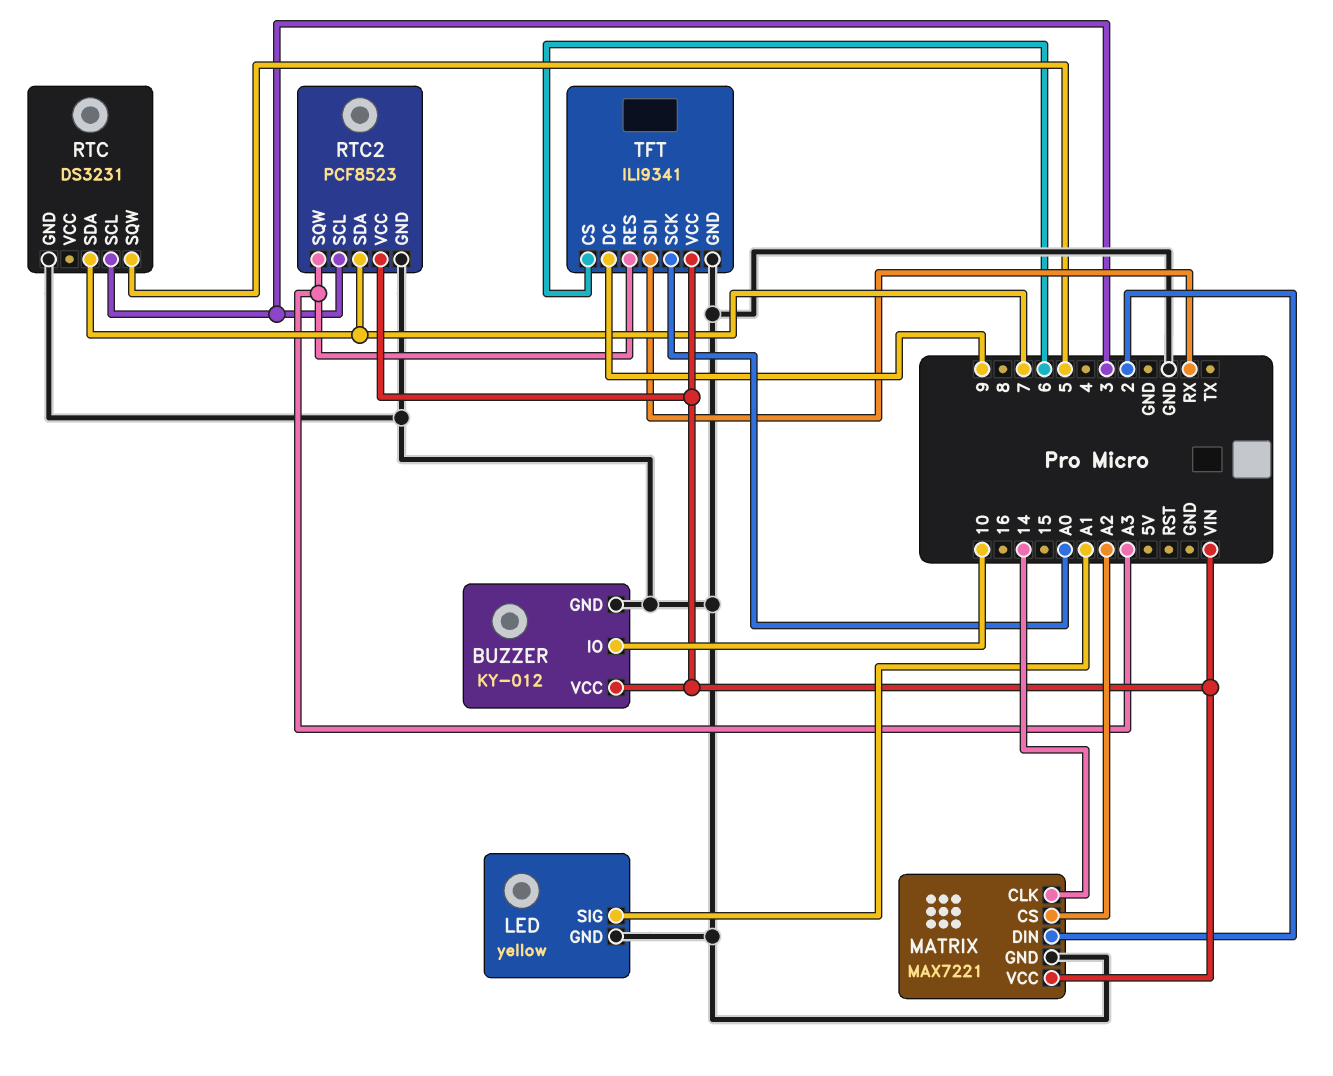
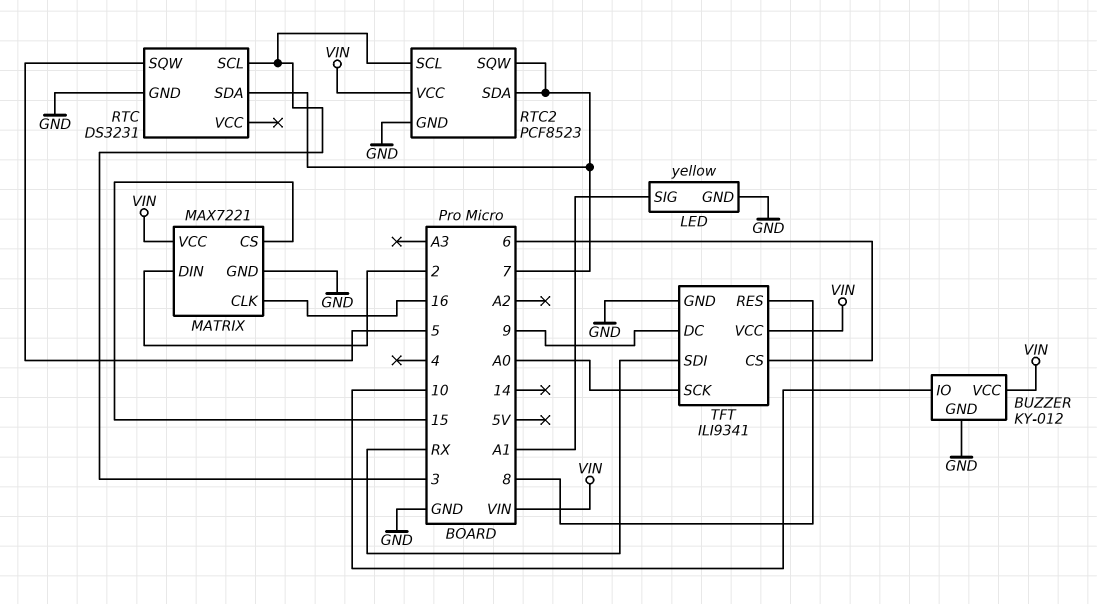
MATRIX pin CLK: 14 -> 16
MATRIX pin CS: A2 -> 15
RTC2 pin SQW: A3 -> 7
TFT pin RES: A3 -> 8

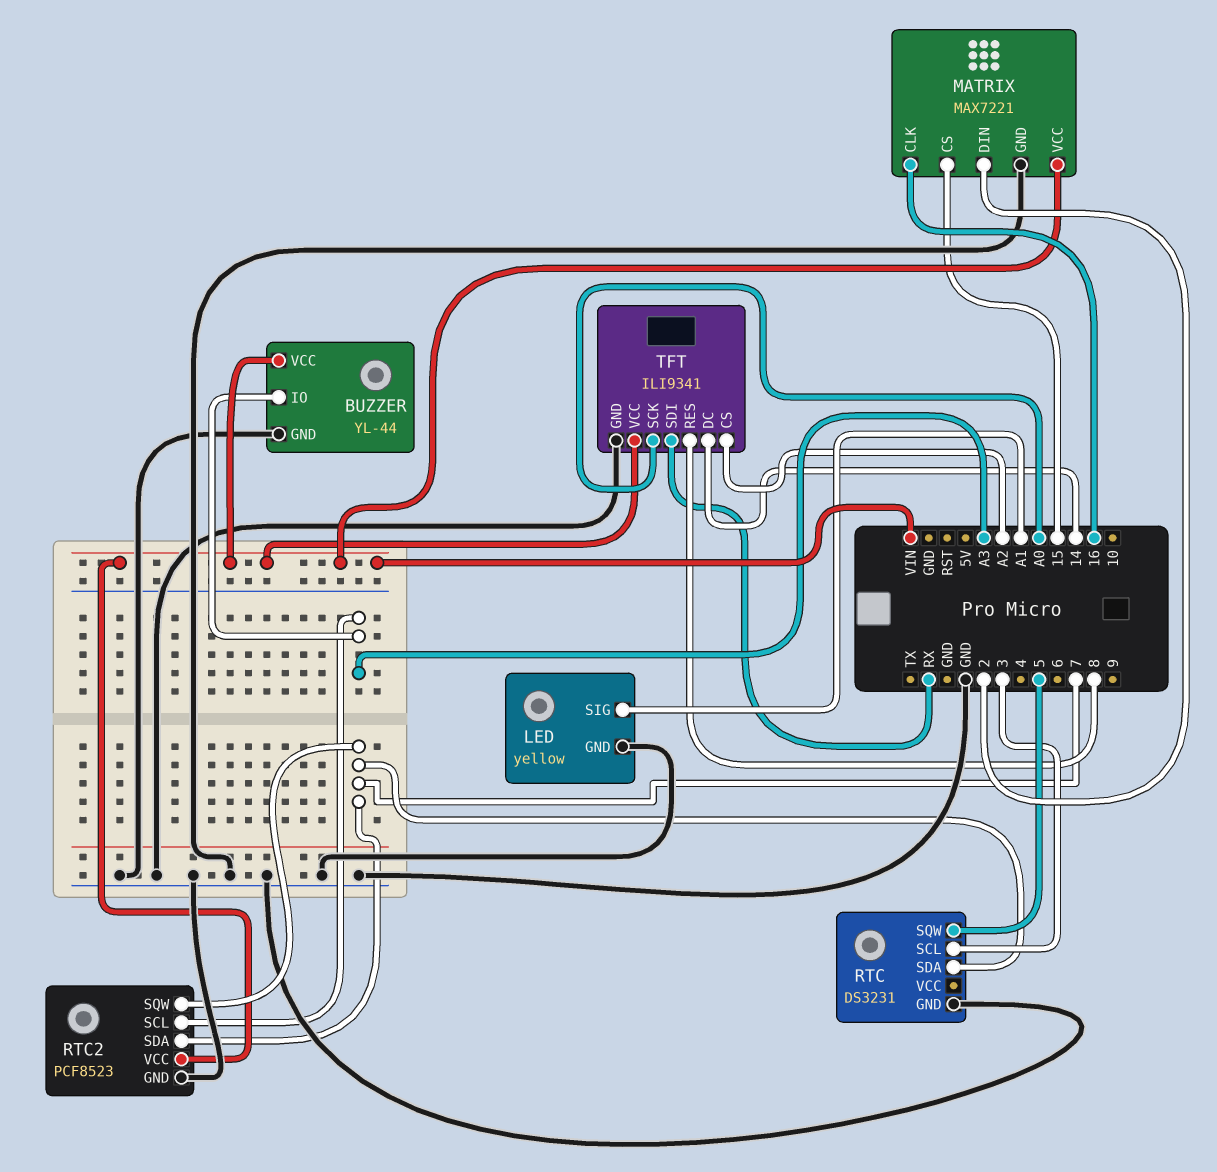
BUZZER: KY-012 -> YL-44
BUZZER pin IO: 10 -> A3
RTC2 pin SCL: 3 -> A3
TFT pin CS: 6 -> A2
TFT pin DC: 9 -> 14

